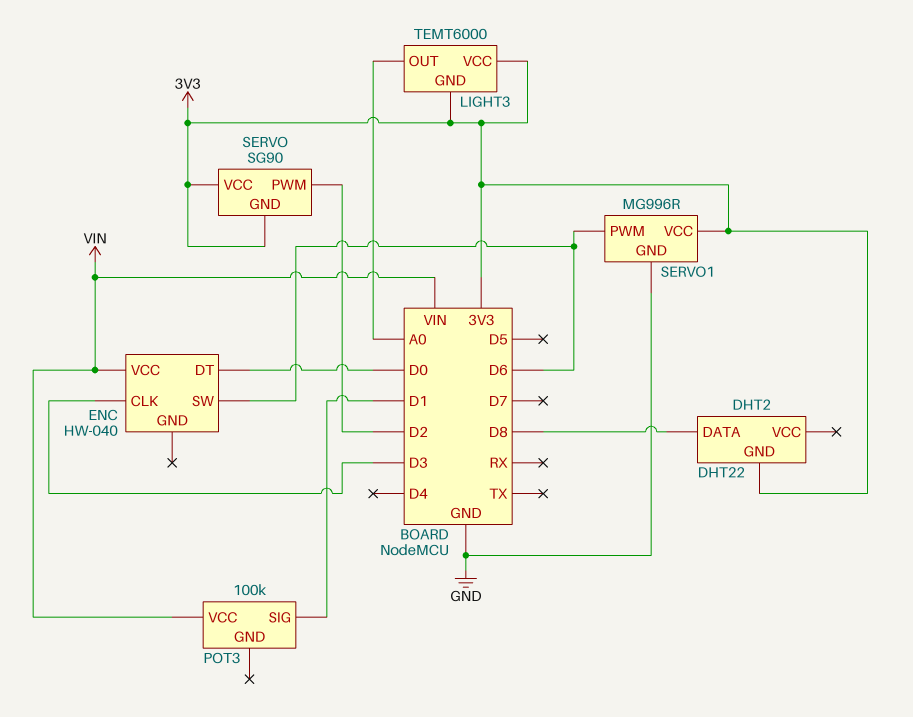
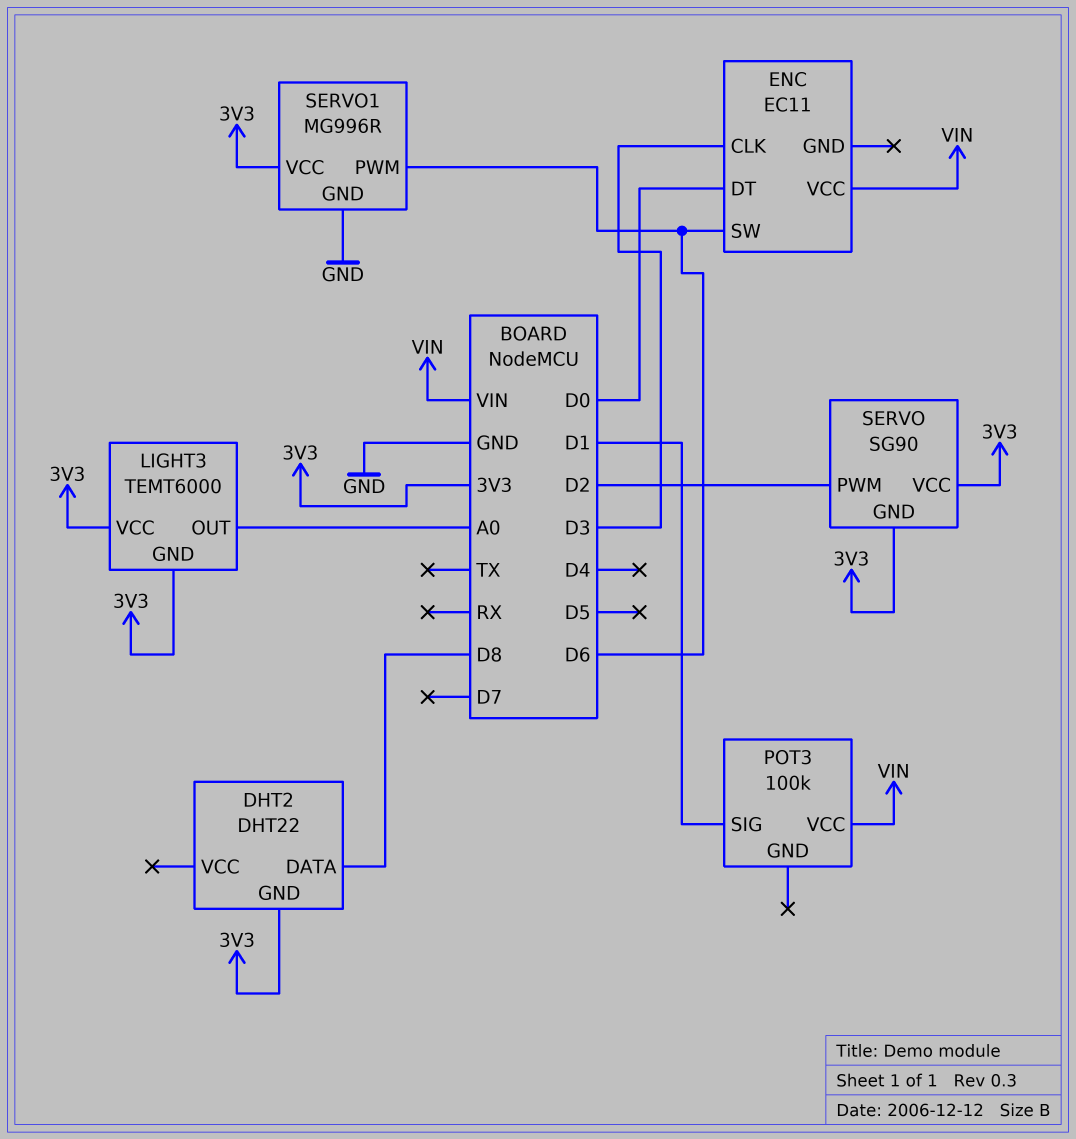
ENC: HW-040 -> EC11

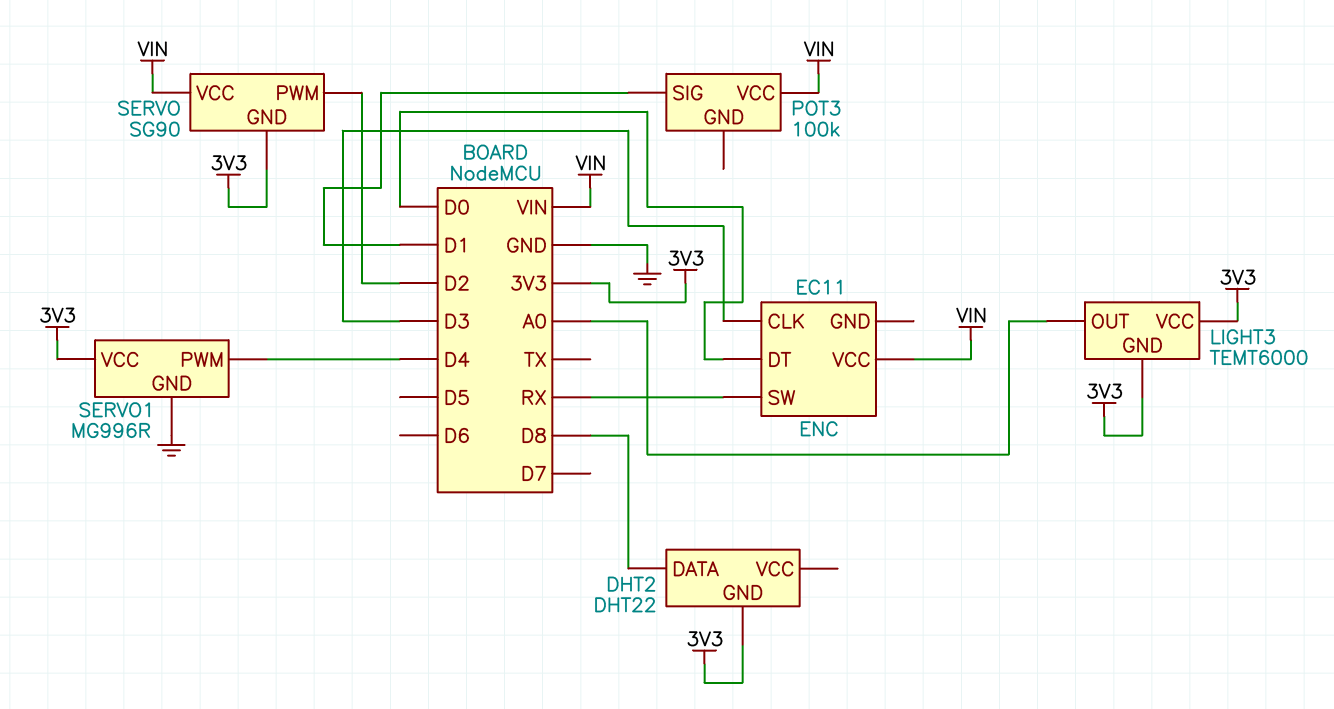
ENC pin SW: D6 -> RX
SERVO pin VCC: 3V3 -> VIN
SERVO1 pin PWM: D6 -> D4

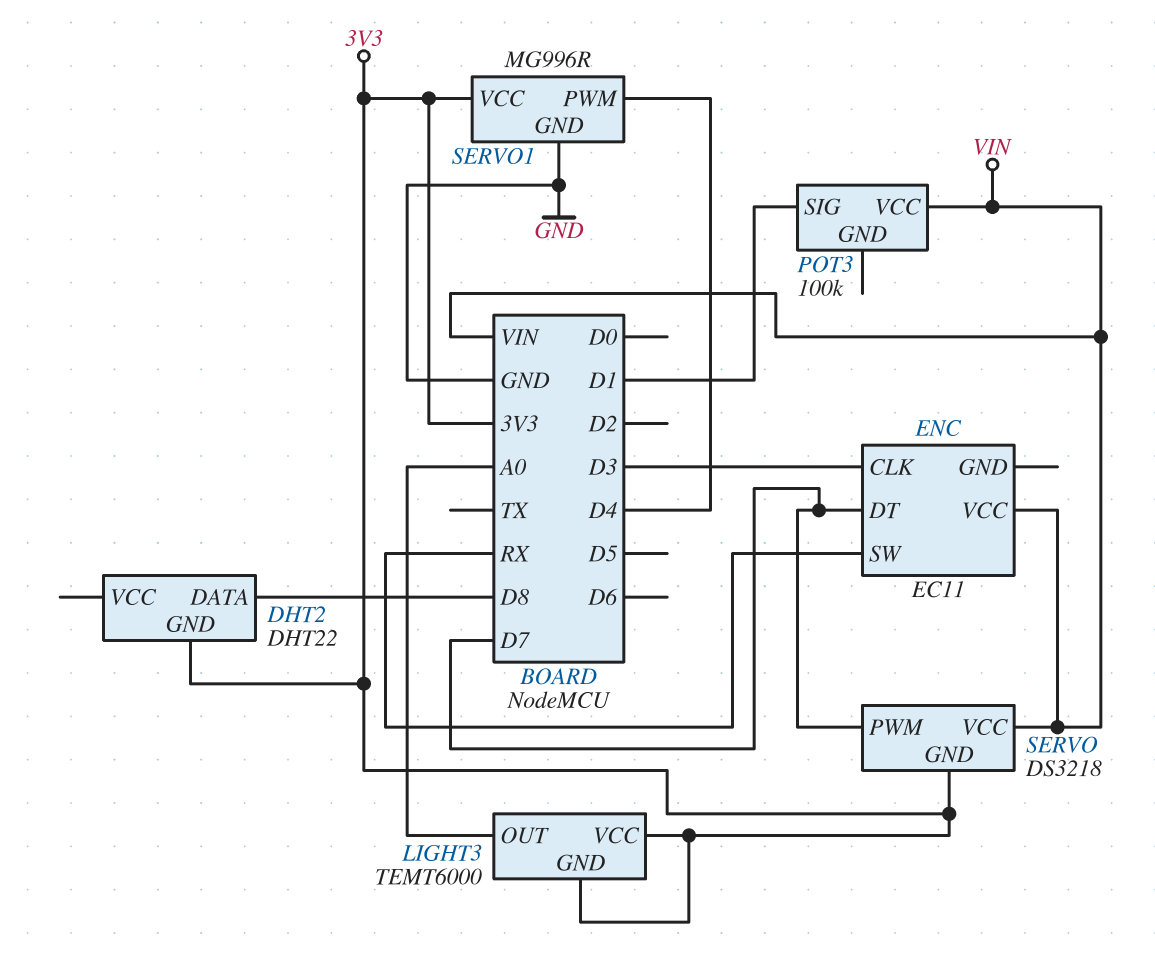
ENC pin DT: D0 -> D7
SERVO: SG90 -> DS3218
SERVO pin PWM: D2 -> D7

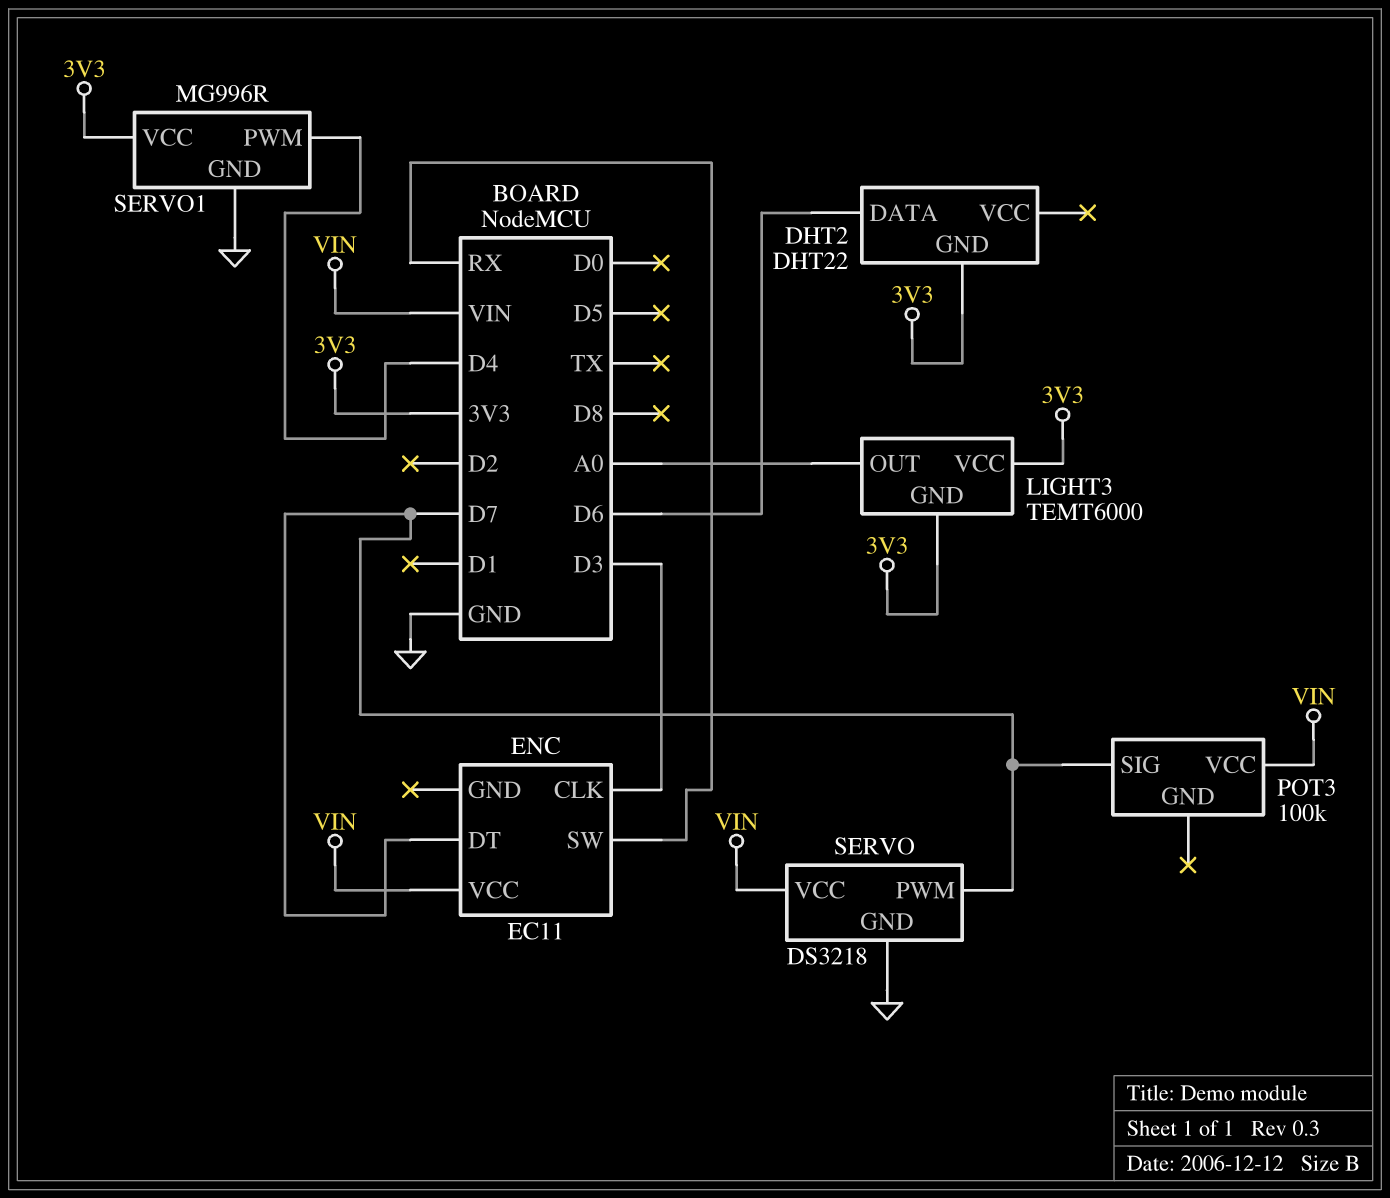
DHT2 pin DATA: D8 -> D6
POT3 pin SIG: D1 -> D7
SERVO pin GND: 3V3 -> GND

